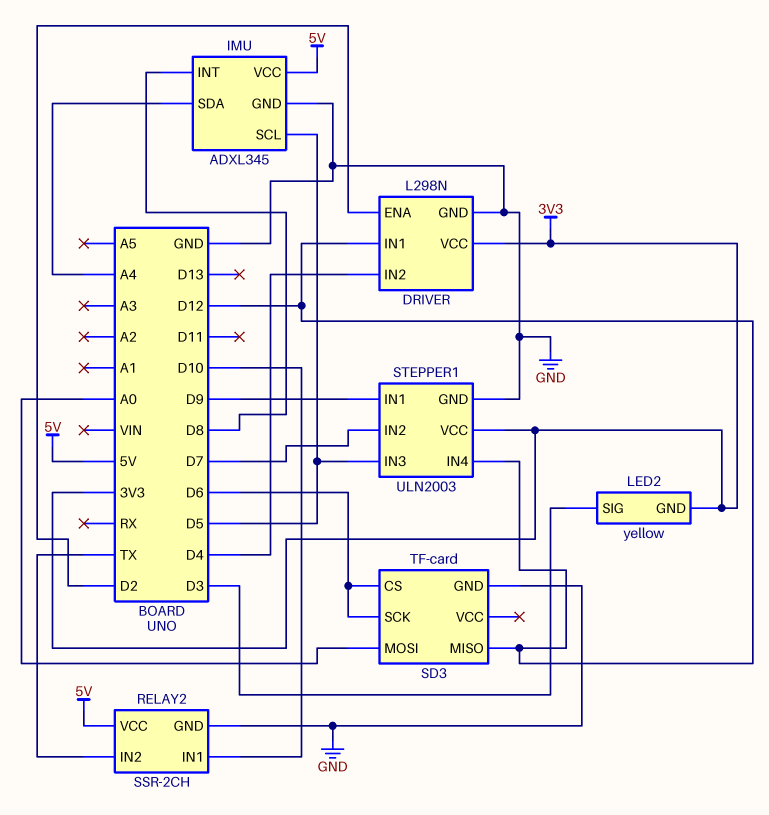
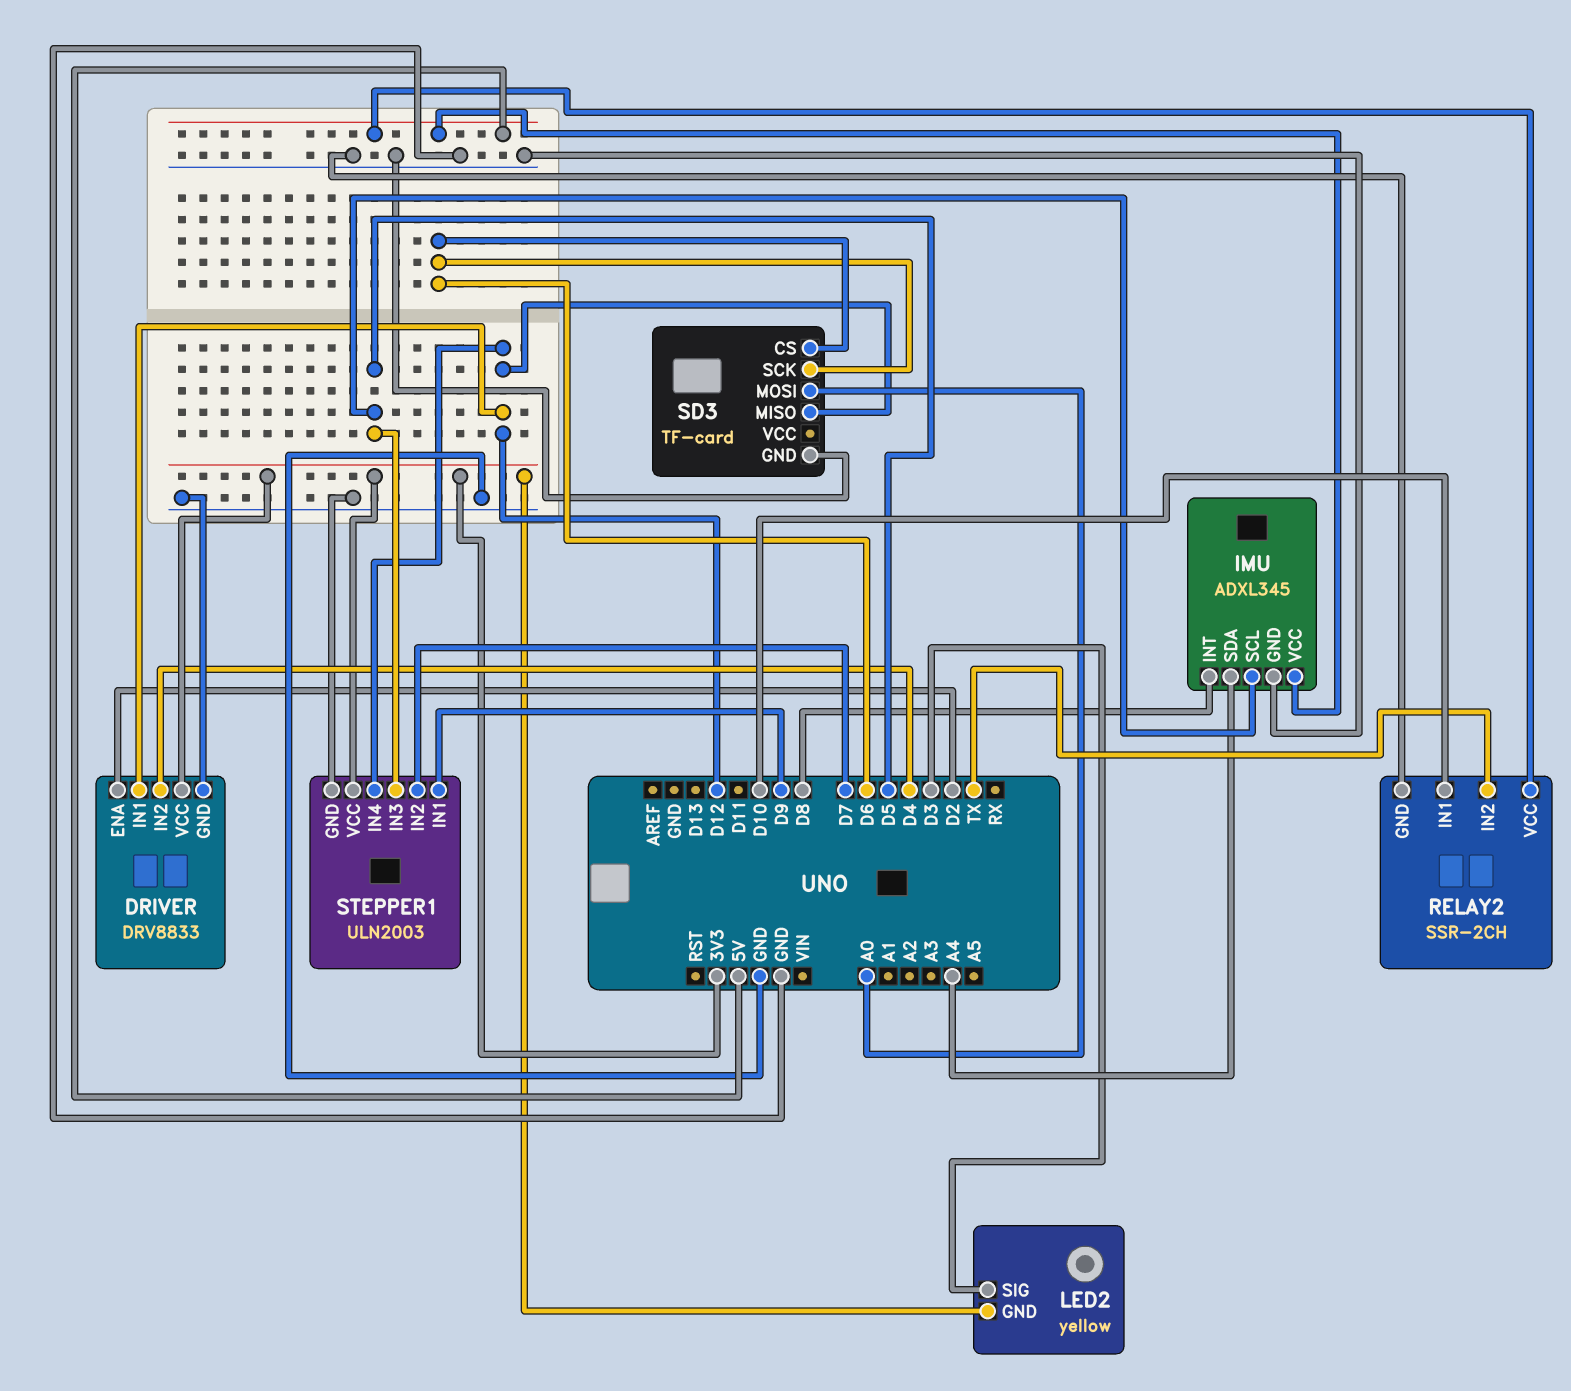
DRIVER: L298N -> DRV8833

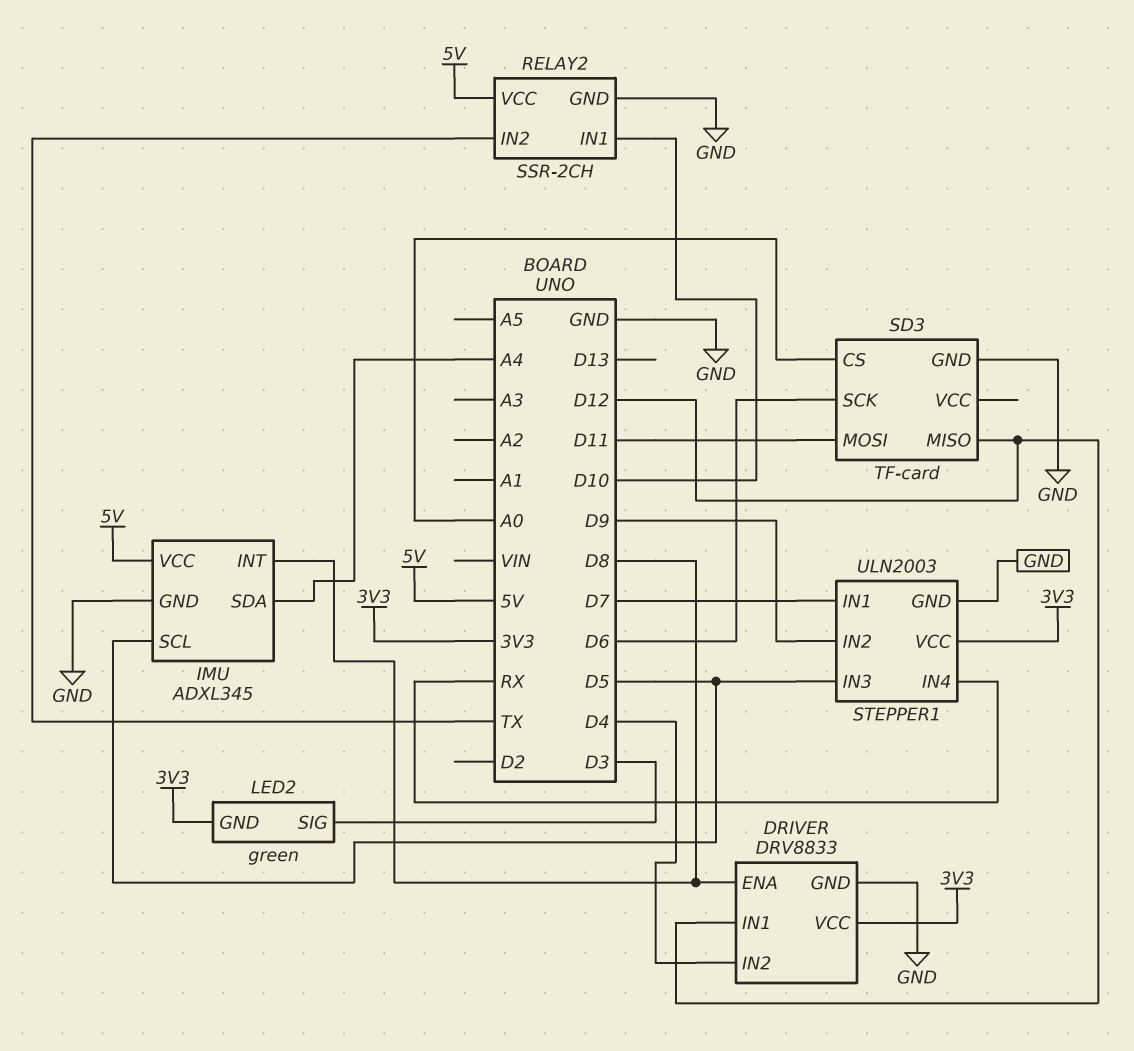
DRIVER pin ENA: D2 -> D8
LED2: yellow -> green
SD3 pin CS: D6 -> A0
SD3 pin MOSI: A0 -> D11
STEPPER1 pin IN1: D9 -> D7
STEPPER1 pin IN2: D7 -> D9
STEPPER1 pin IN4: D12 -> RX

